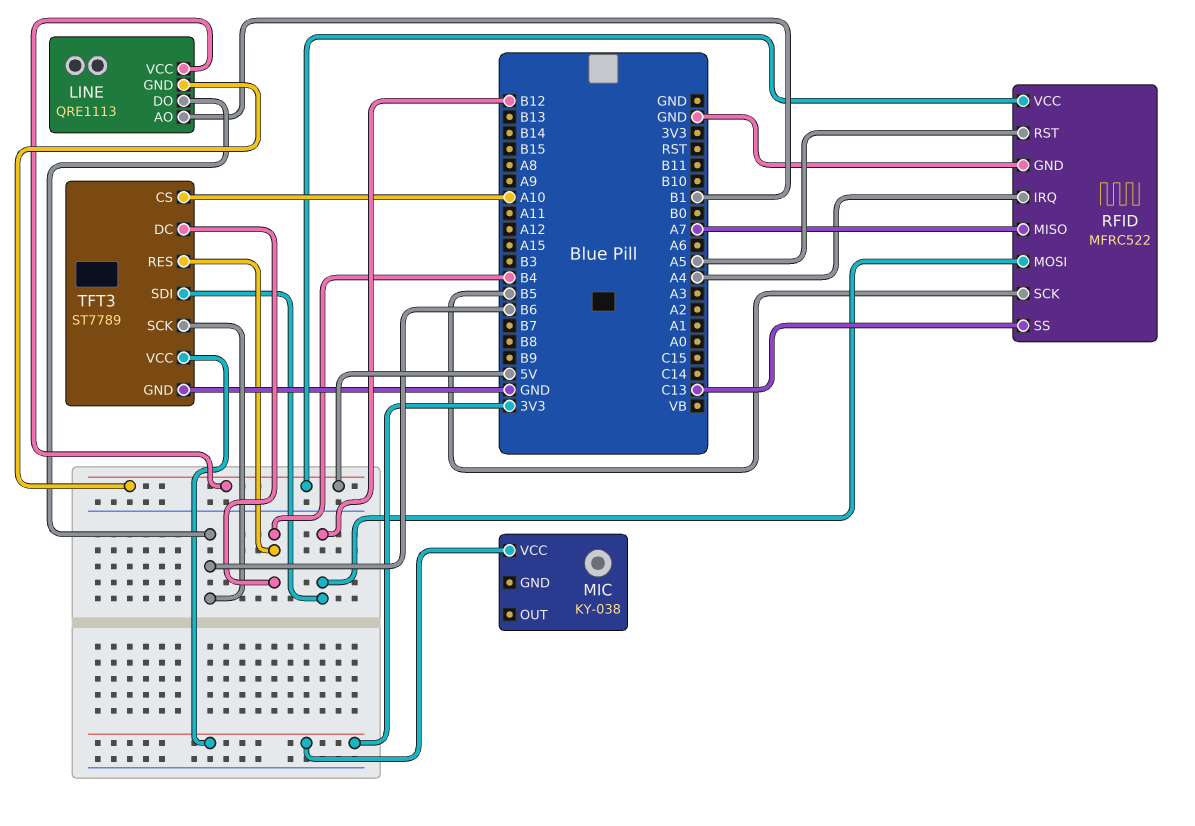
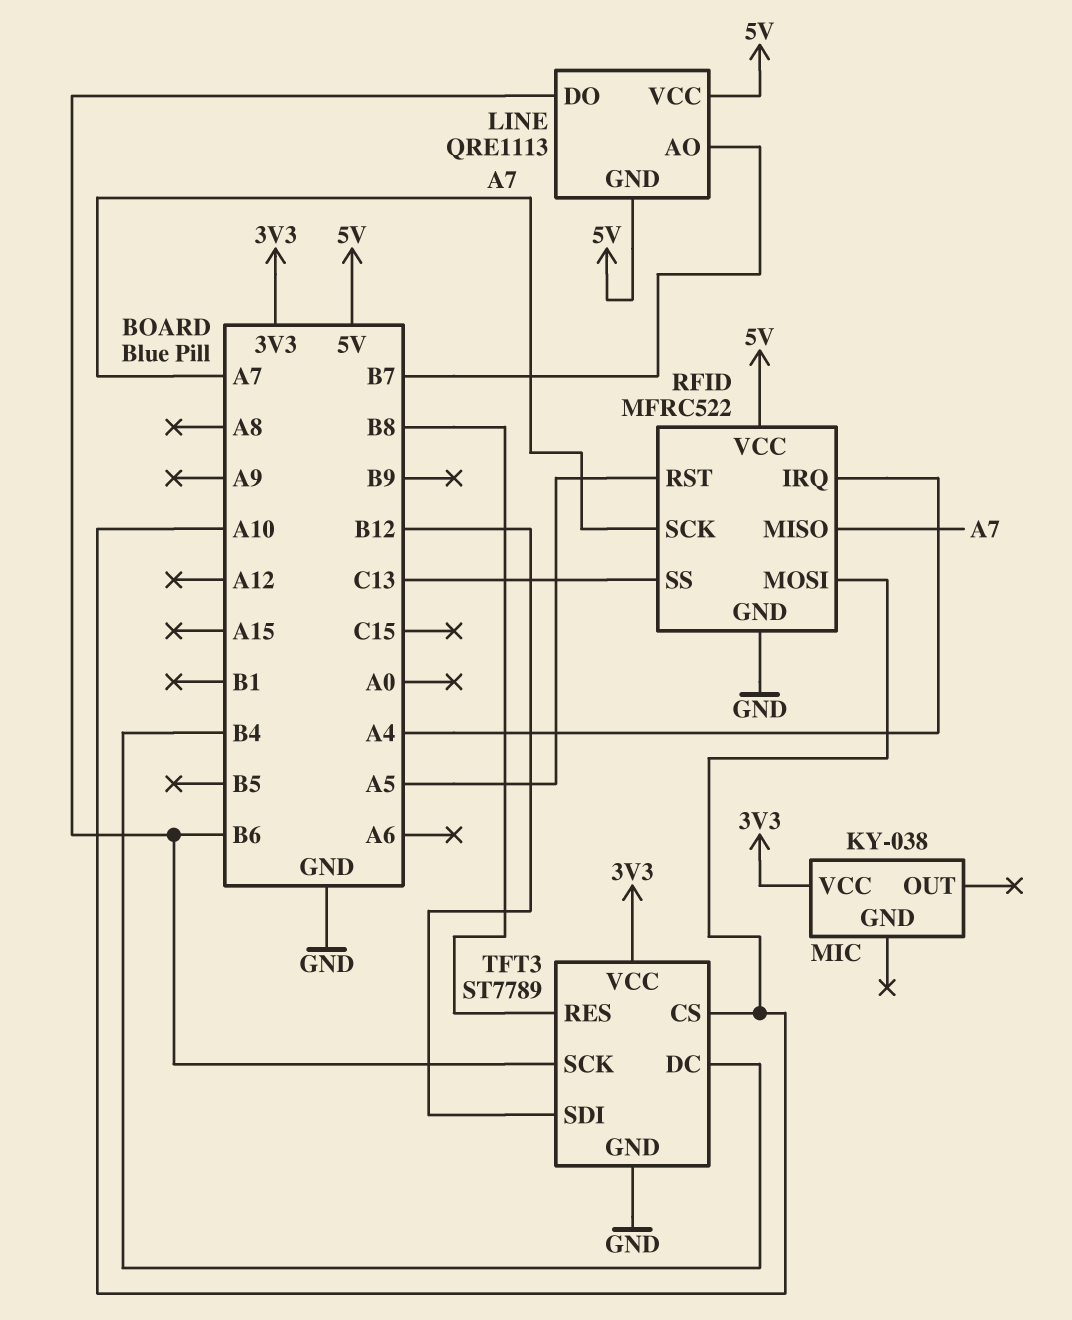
LINE pin AO: B1 -> B7
RFID pin MOSI: B12 -> A10
RFID pin SCK: B5 -> A7
TFT3 pin RES: B4 -> B8

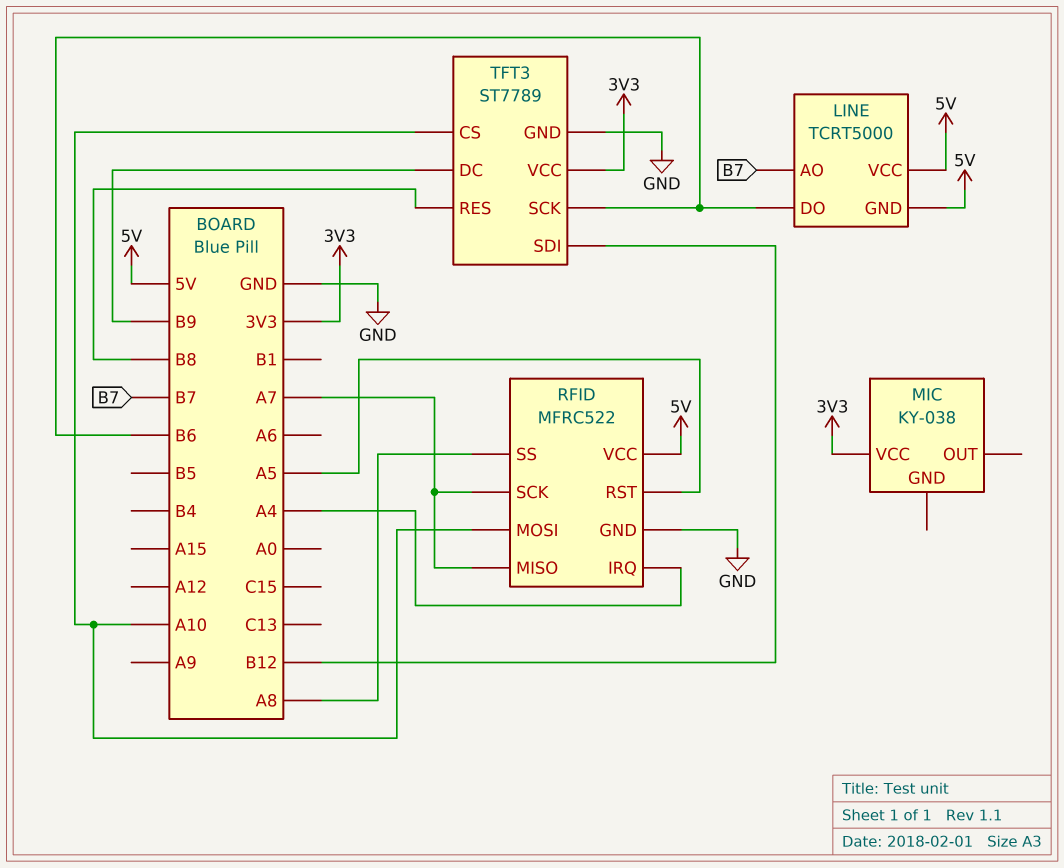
LINE: QRE1113 -> TCRT5000
RFID pin SS: C13 -> A8
TFT3 pin DC: B4 -> B9

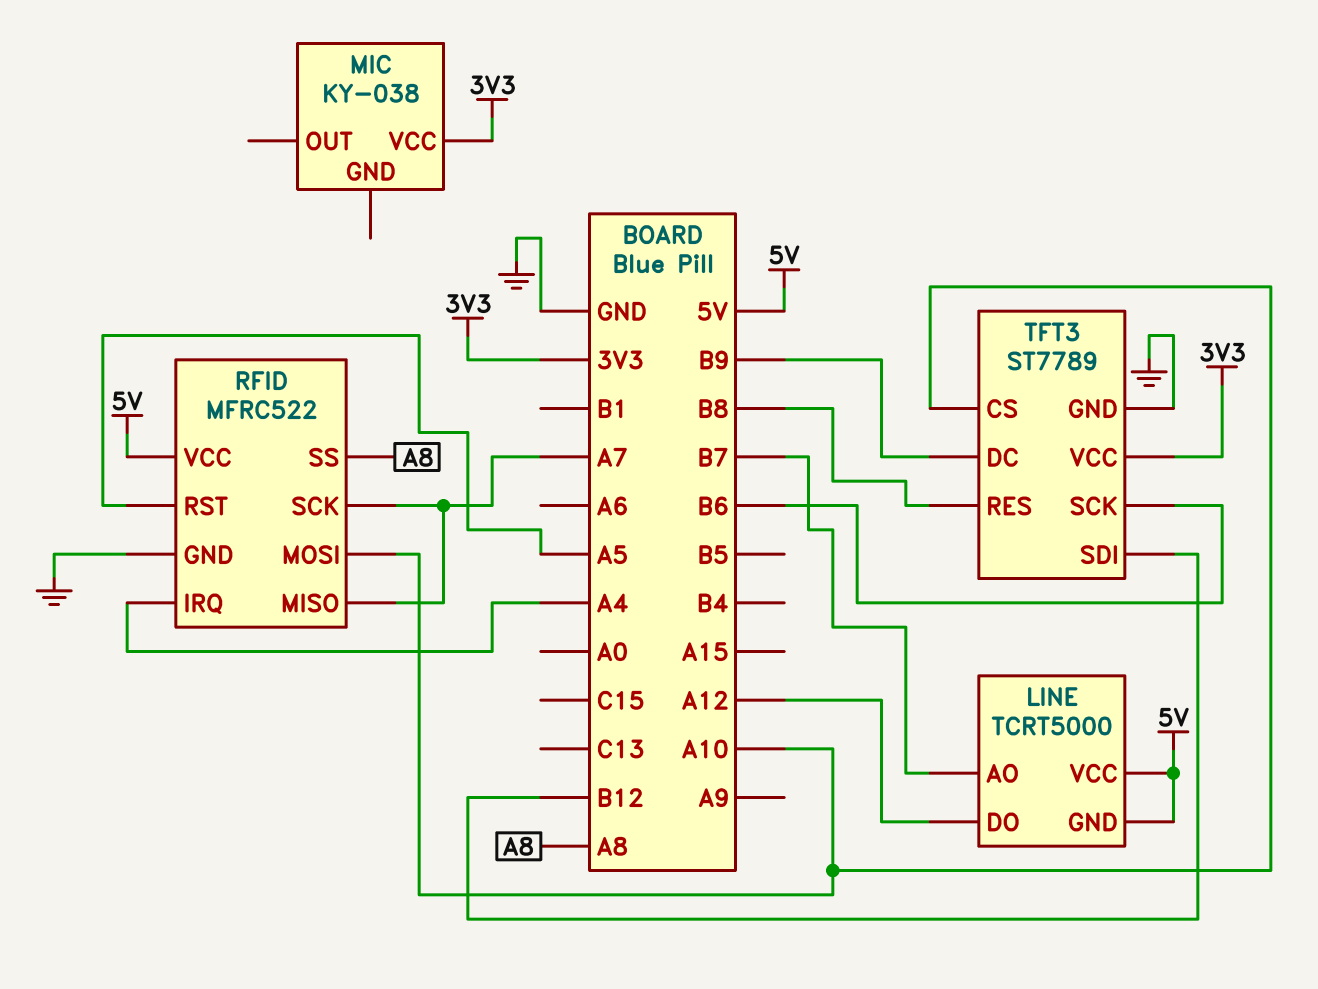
LINE pin DO: B6 -> A12

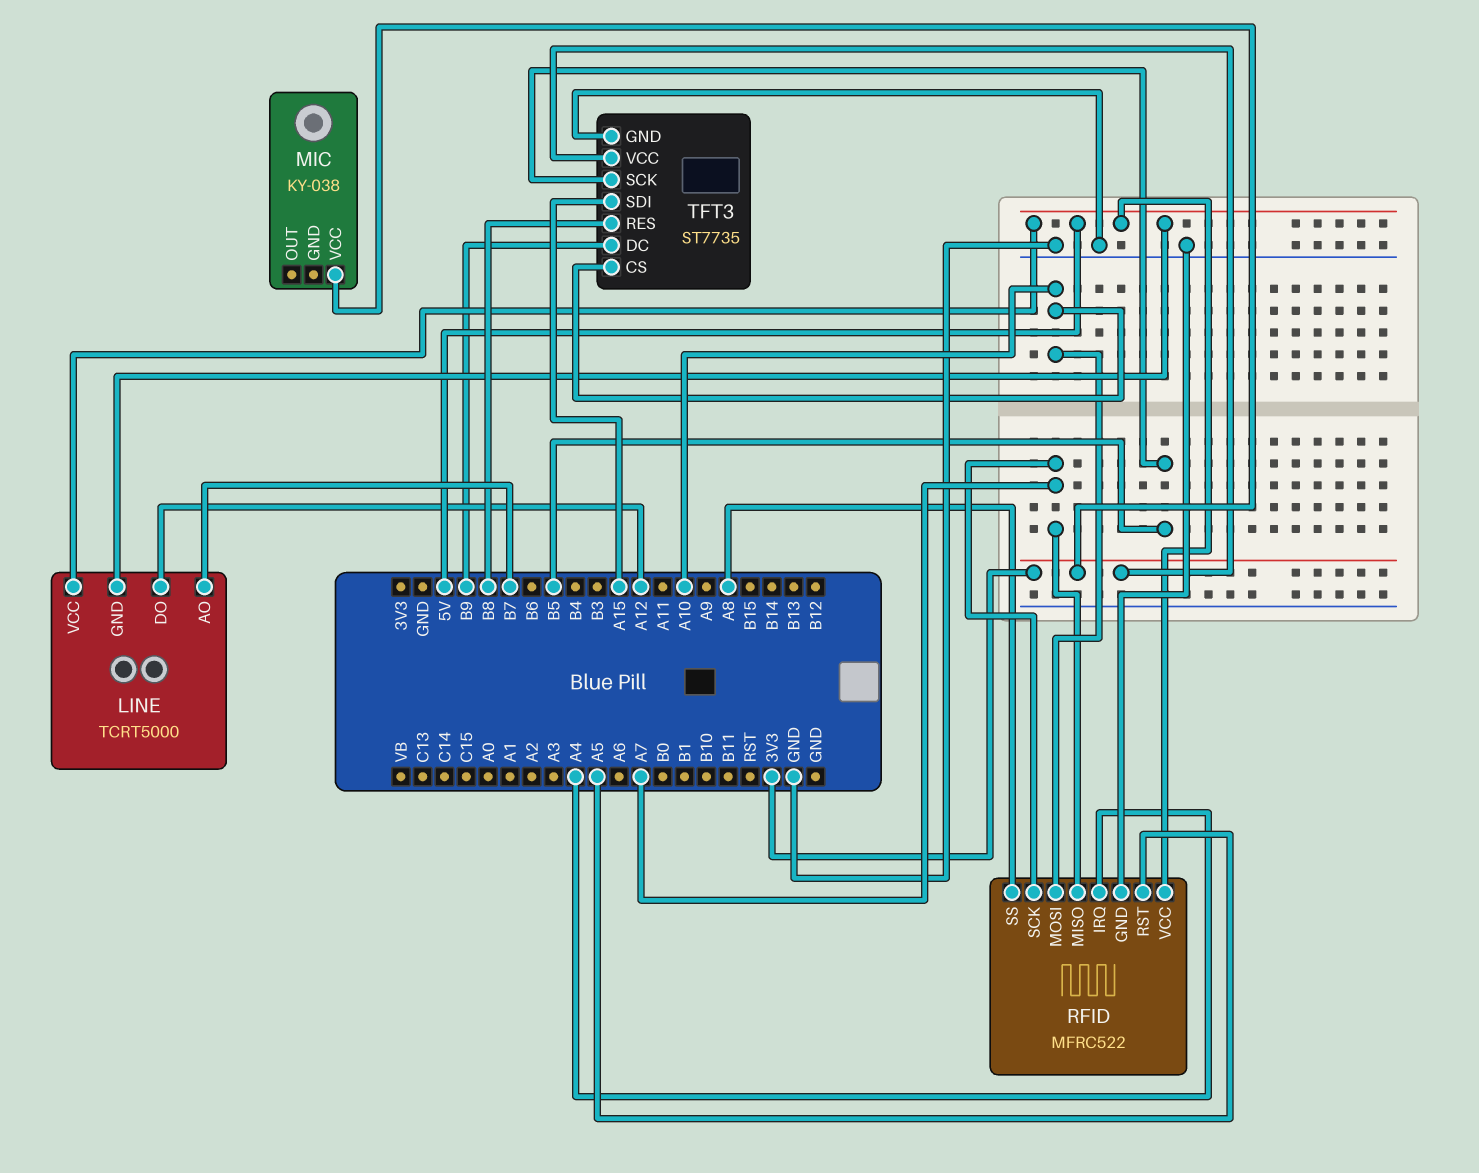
TFT3: ST7789 -> ST7735
TFT3 pin SCK: B6 -> B5
TFT3 pin SDI: B12 -> A15

